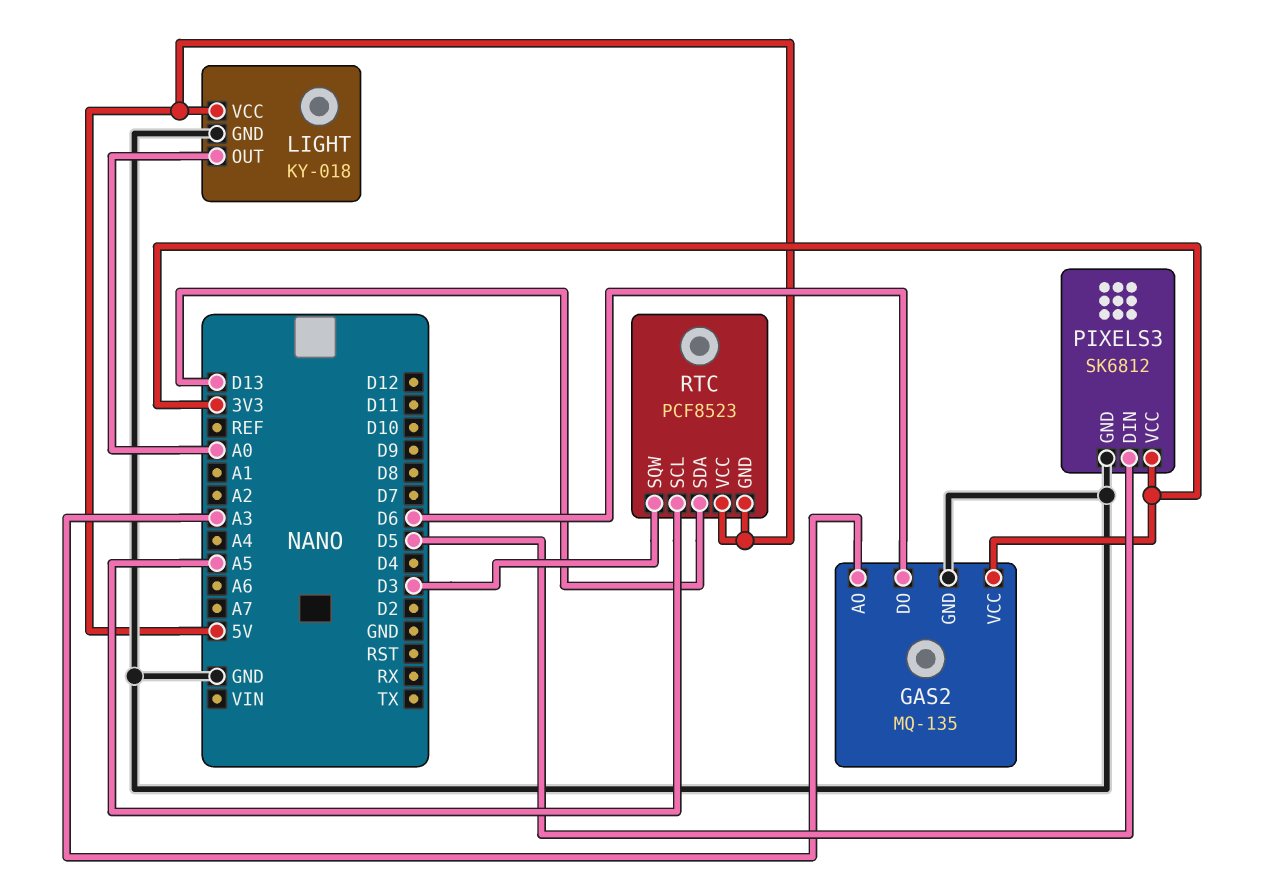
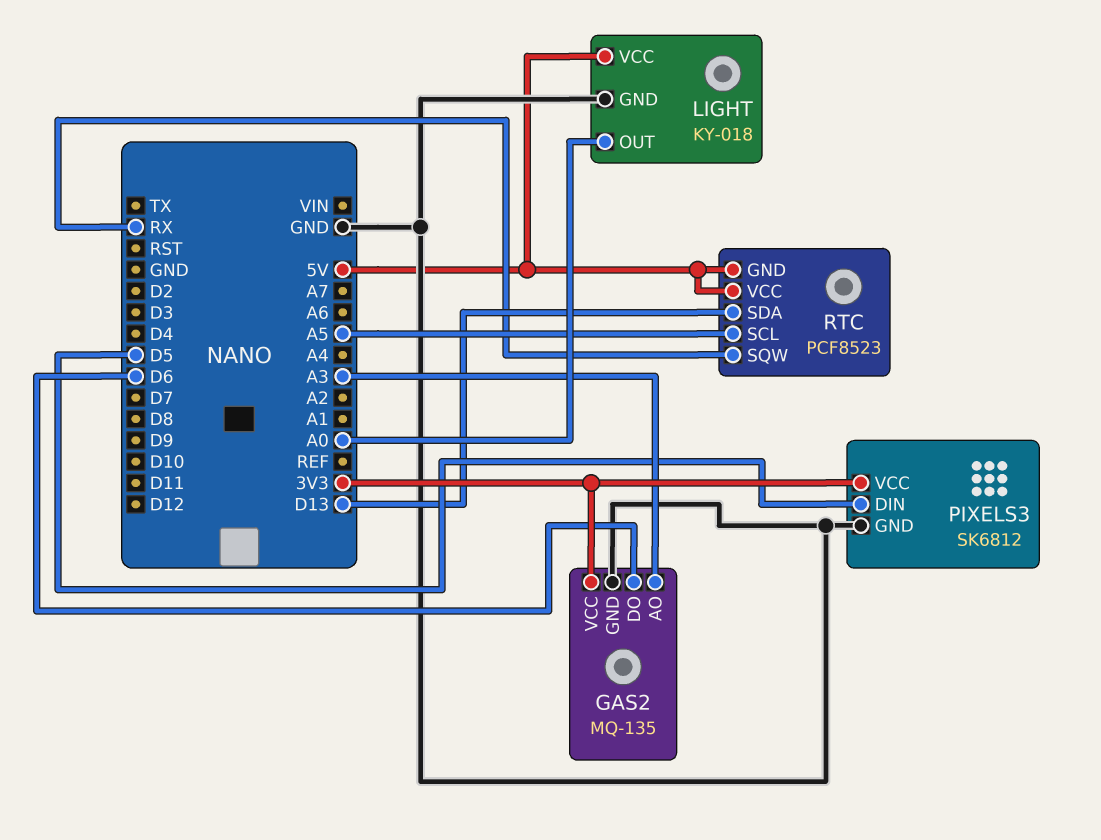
RTC pin SQW: D3 -> RX

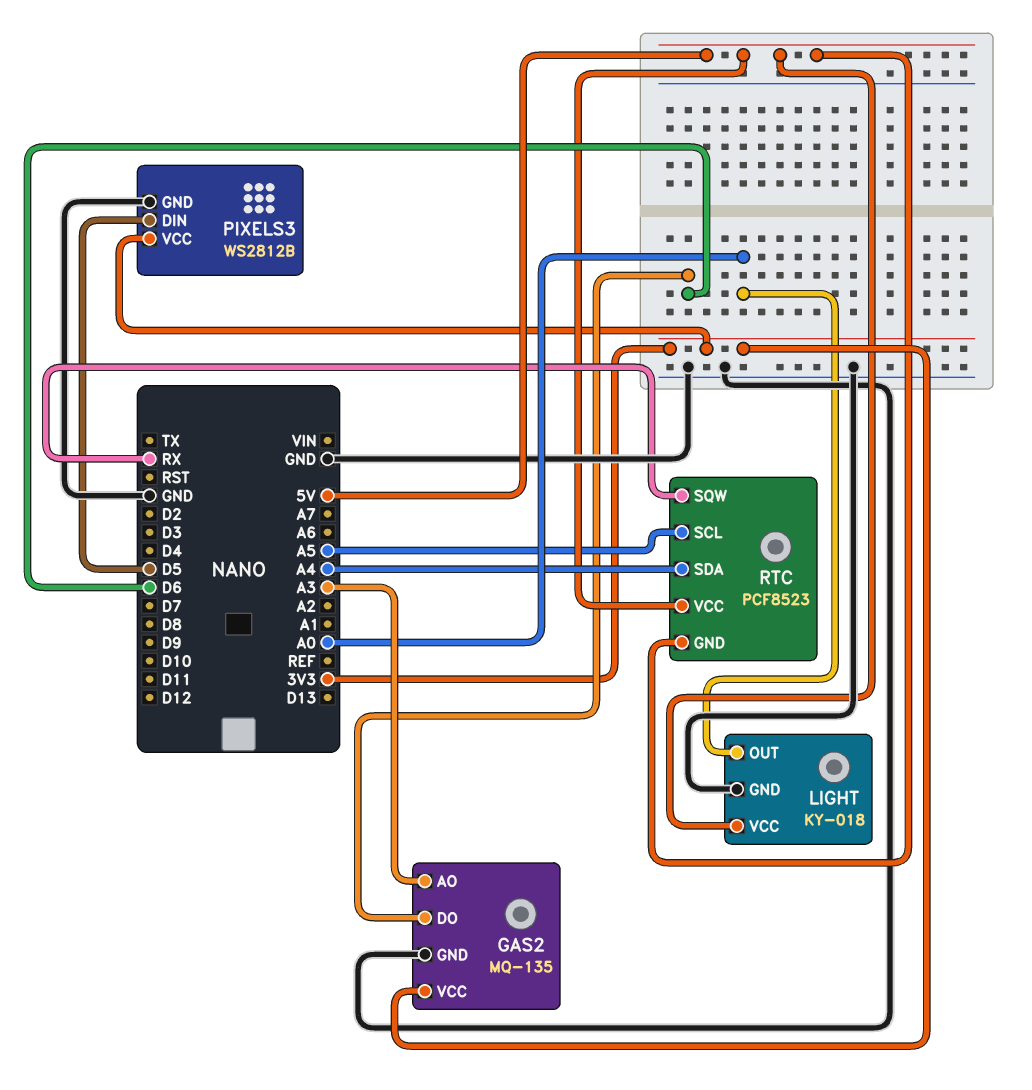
PIXELS3: SK6812 -> WS2812B
RTC pin SDA: D13 -> A4

